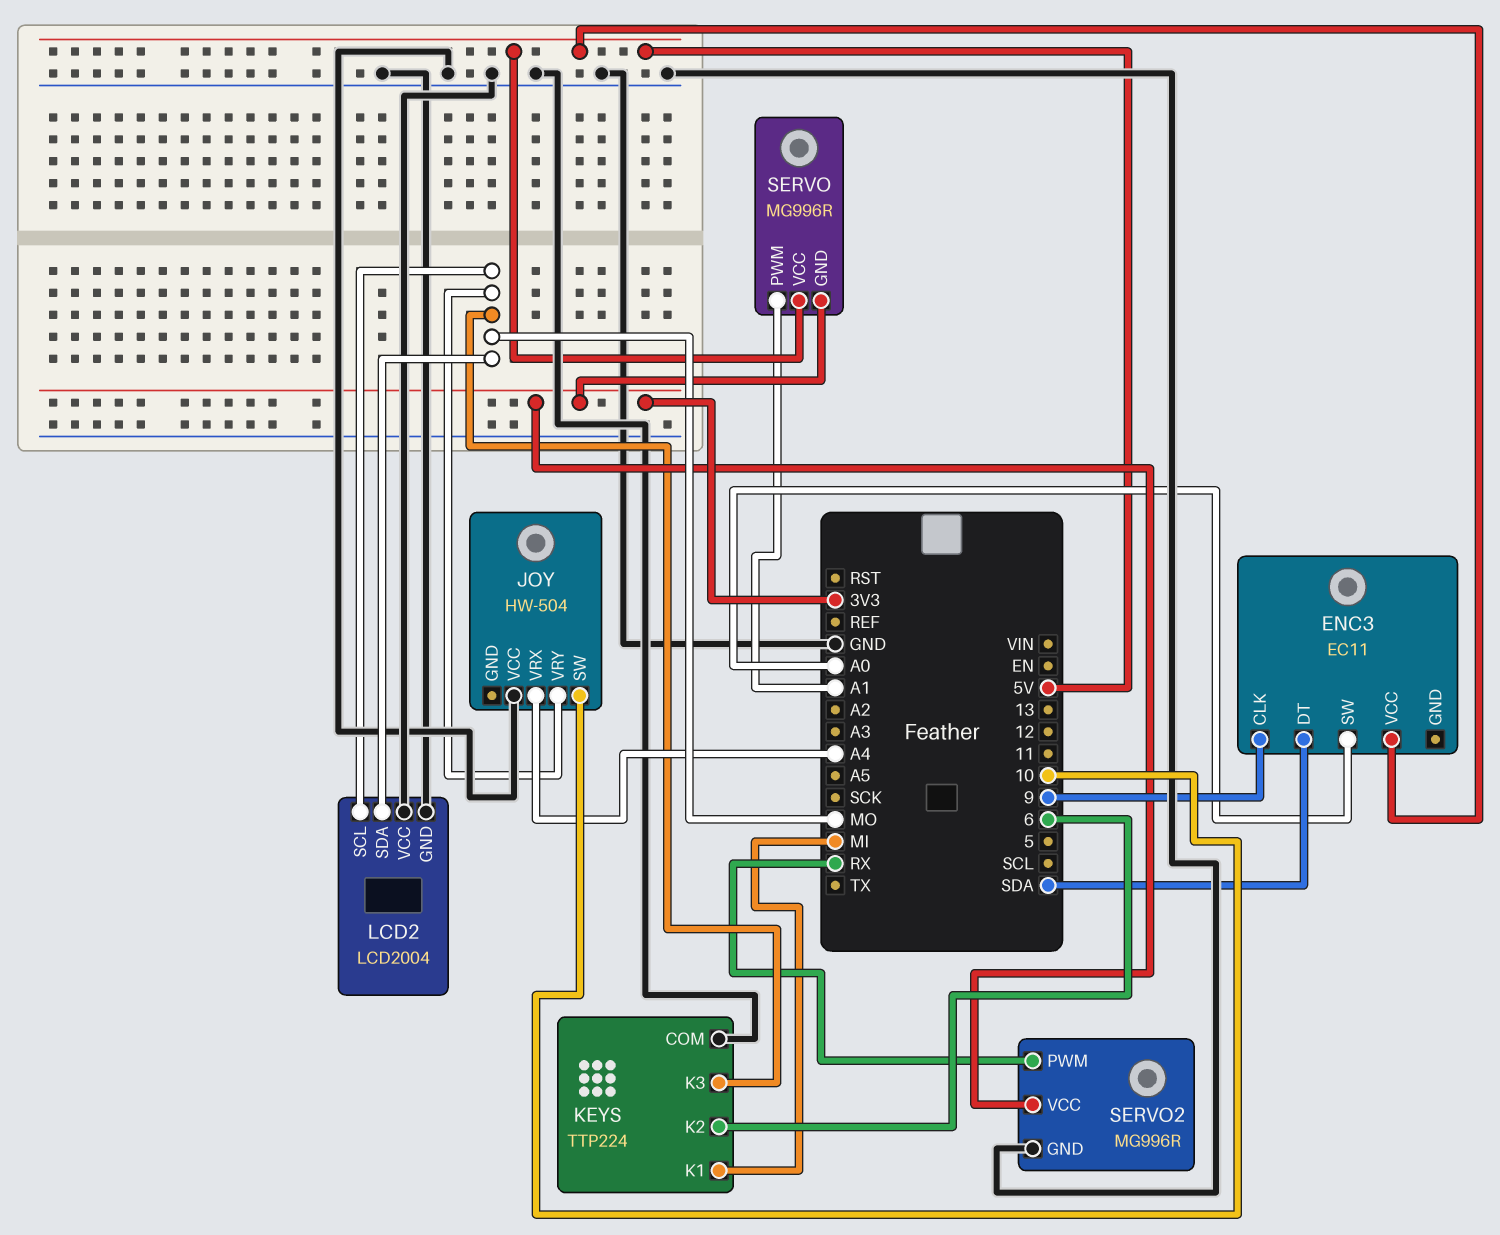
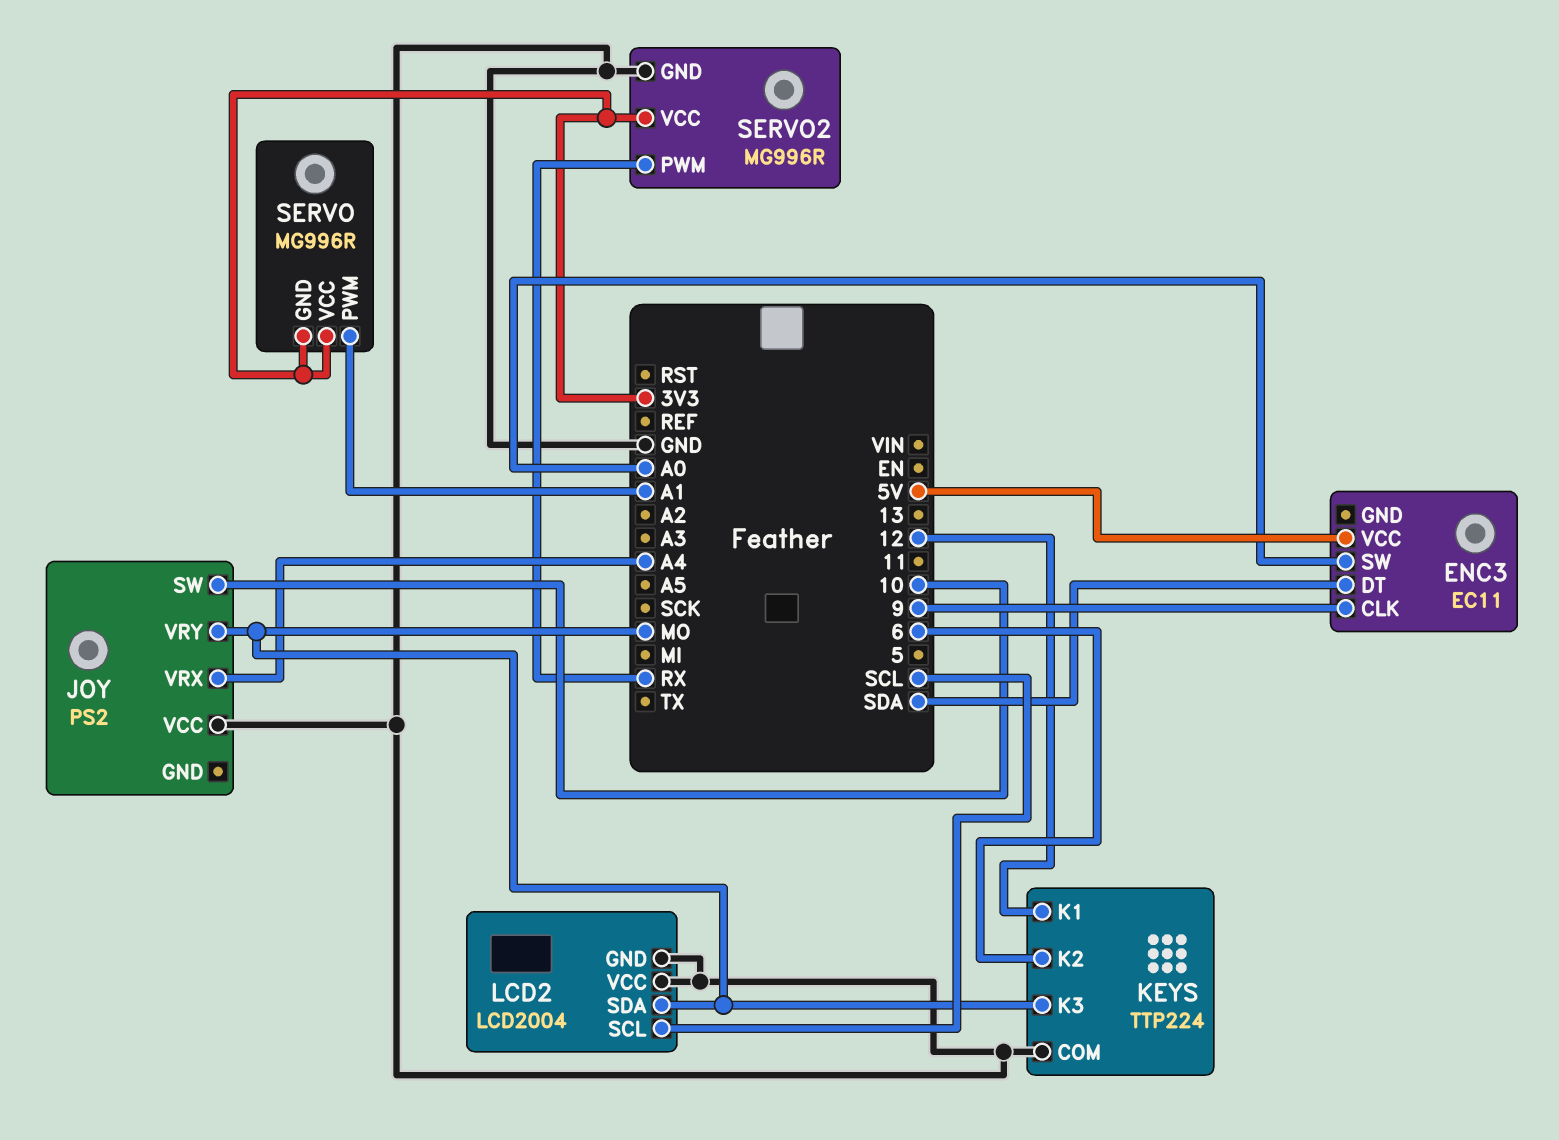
JOY: HW-504 -> PS2
KEYS pin K1: MI -> 12
LCD2 pin SCL: MO -> SCL
SERVO pin VCC: 5V -> 3V3

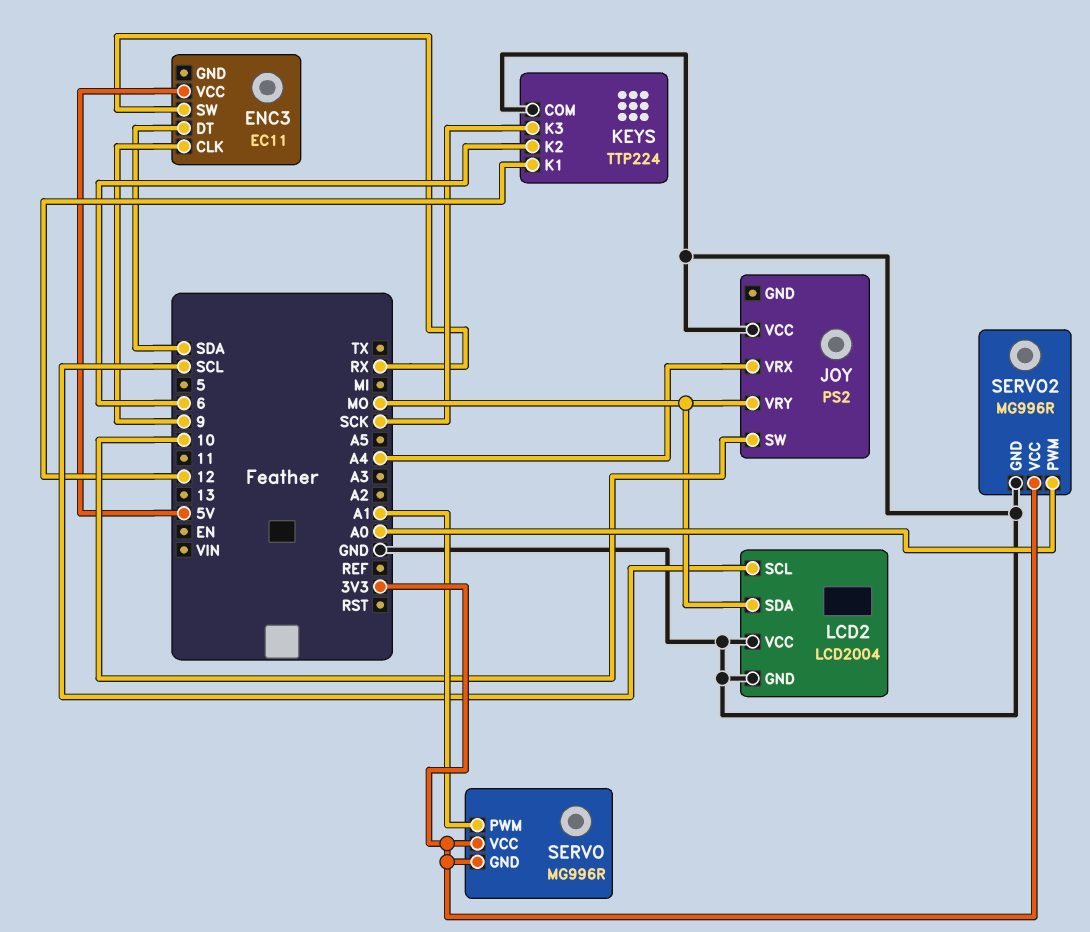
ENC3 pin SW: A0 -> RX
KEYS pin K3: MO -> SCK
SERVO2 pin PWM: RX -> A0

